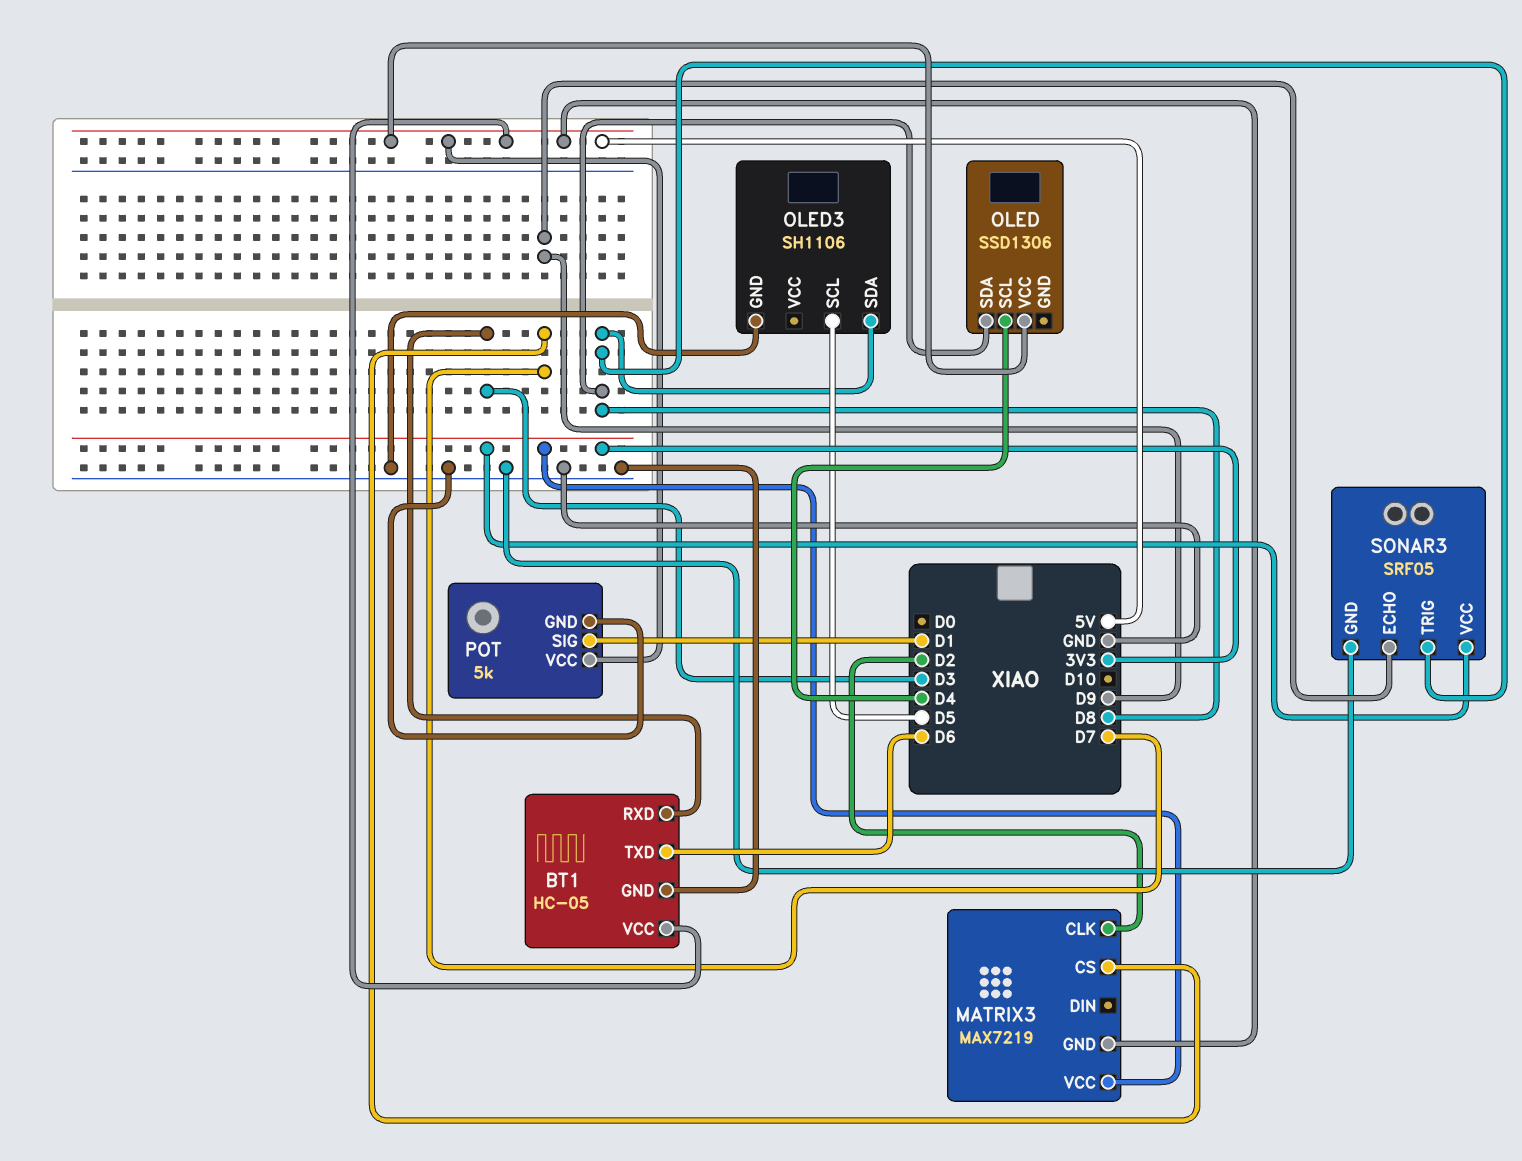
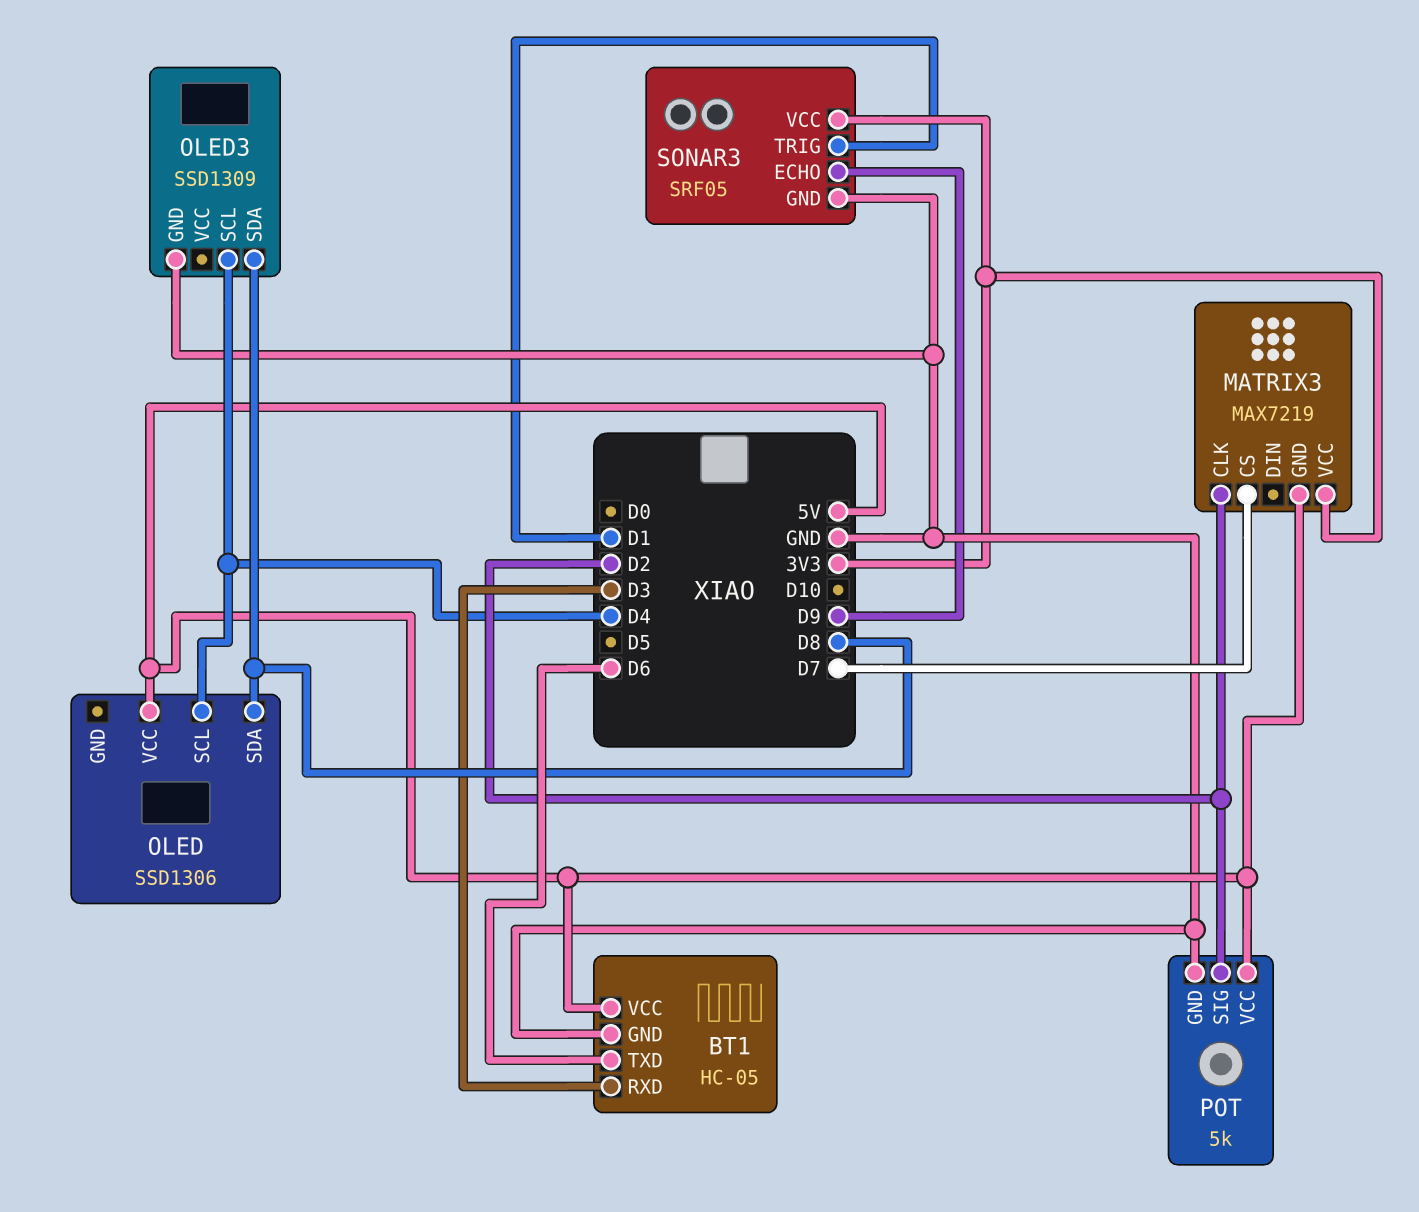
OLED3: SH1106 -> SSD1309
OLED3 pin SCL: D5 -> D4
POT pin SIG: D1 -> D2
SONAR3 pin TRIG: D8 -> D1

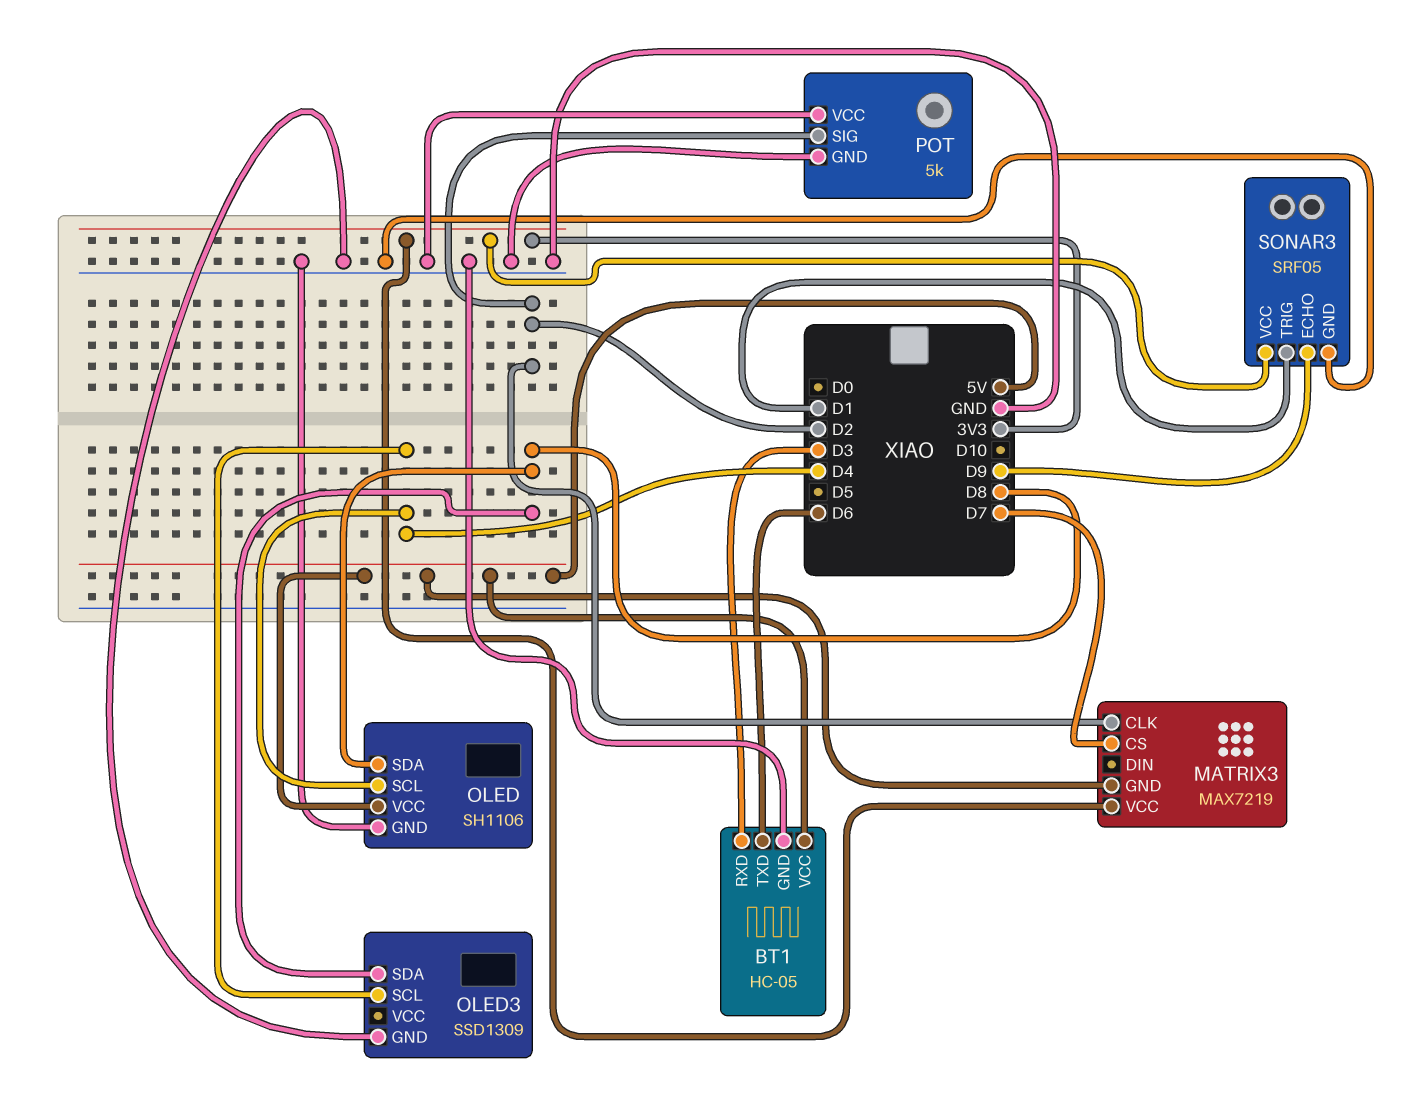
OLED: SSD1306 -> SH1106
OLED pin GND: none -> GND
POT pin VCC: 5V -> GND

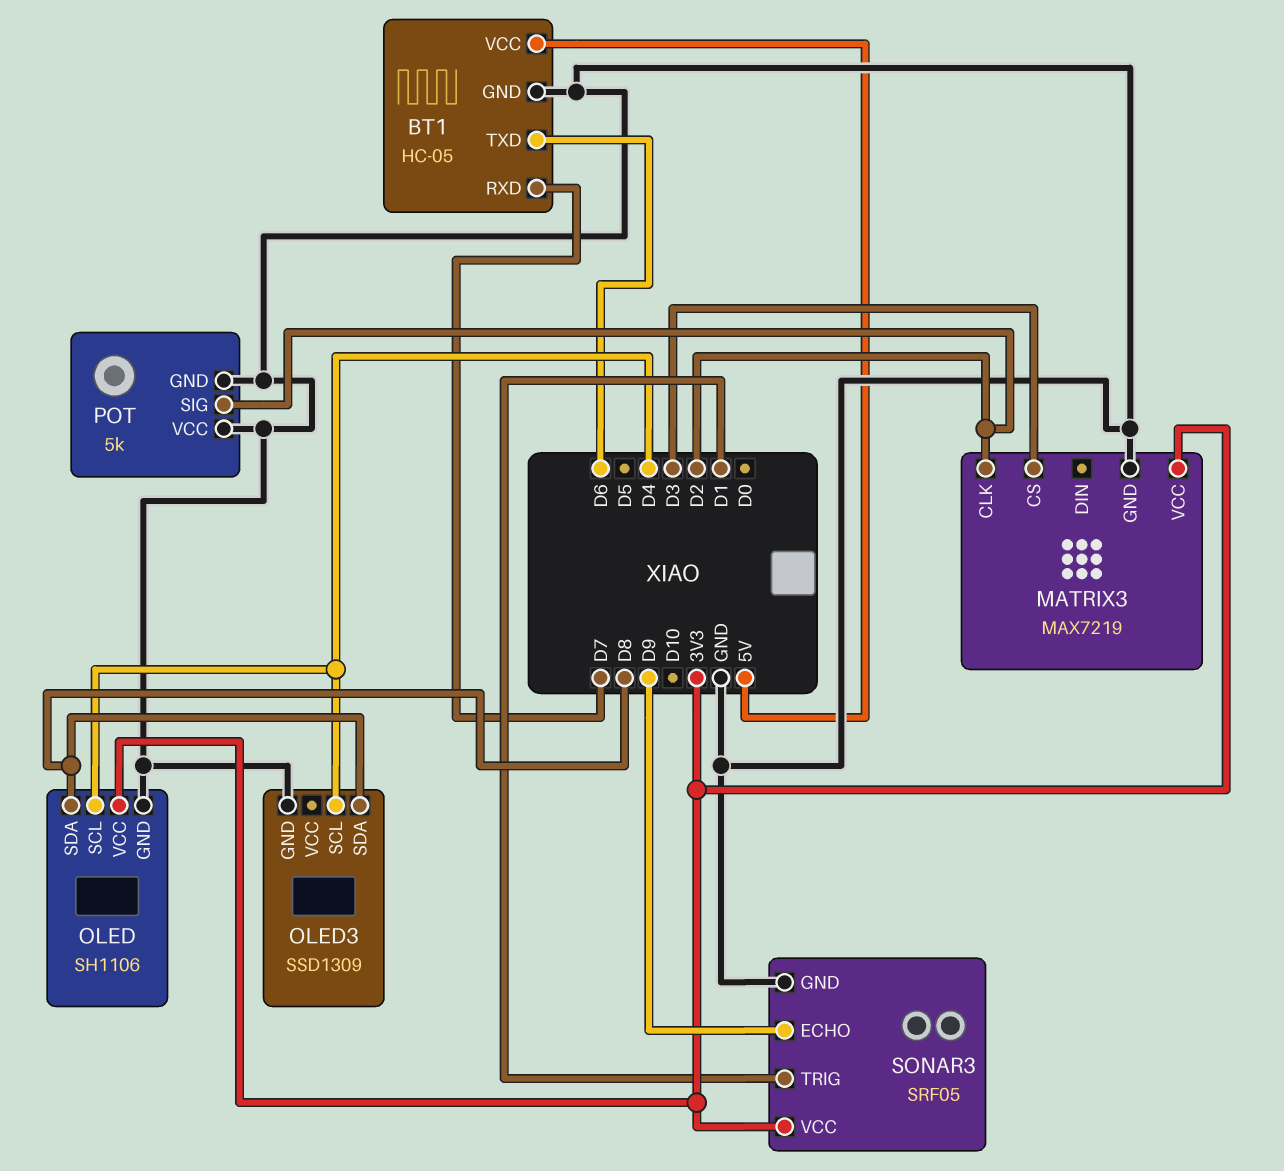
BT1 pin RXD: D3 -> D7
MATRIX3 pin CS: D7 -> D3
MATRIX3 pin GND: 5V -> GND
OLED pin VCC: 5V -> 3V3

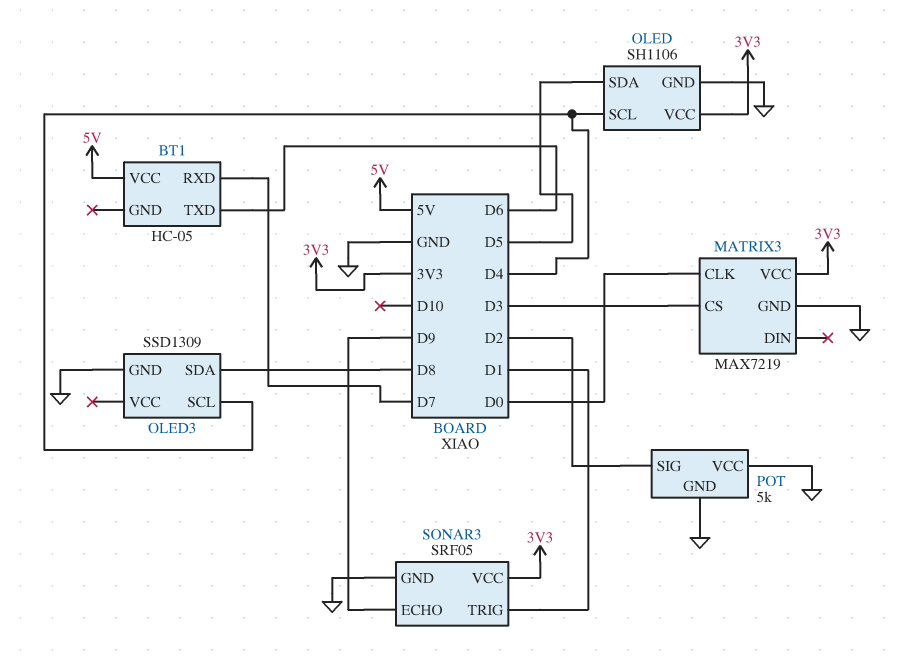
BT1 pin GND: GND -> none
MATRIX3 pin CLK: D2 -> D0
OLED pin SDA: D8 -> D5

